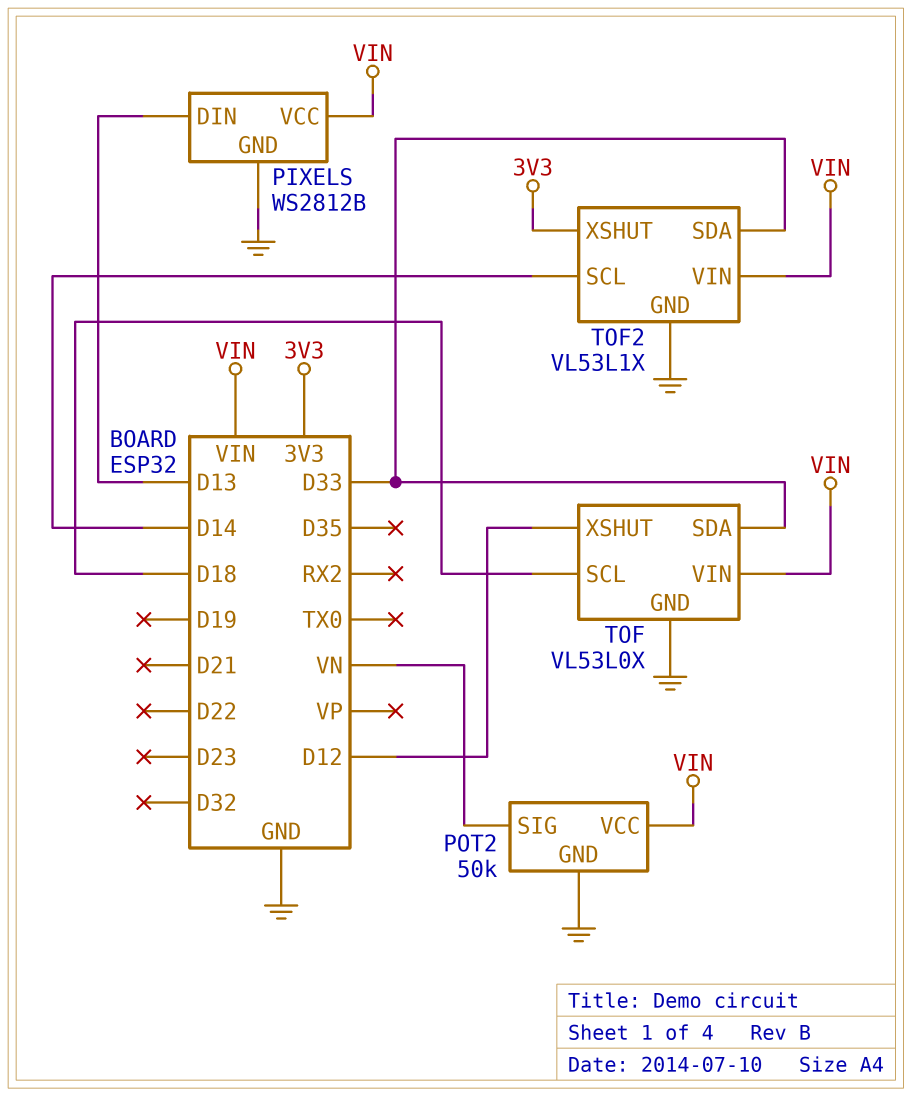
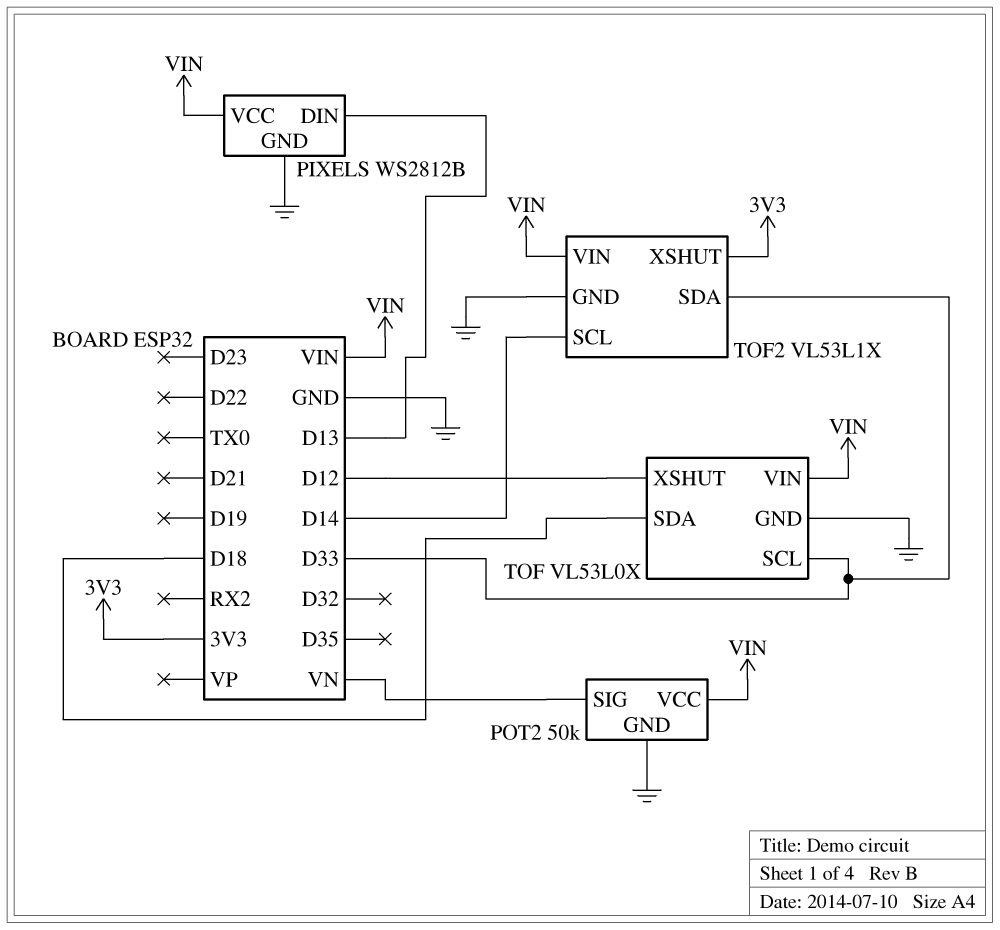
TOF pin SCL: D18 -> D33
TOF pin SDA: D33 -> D18

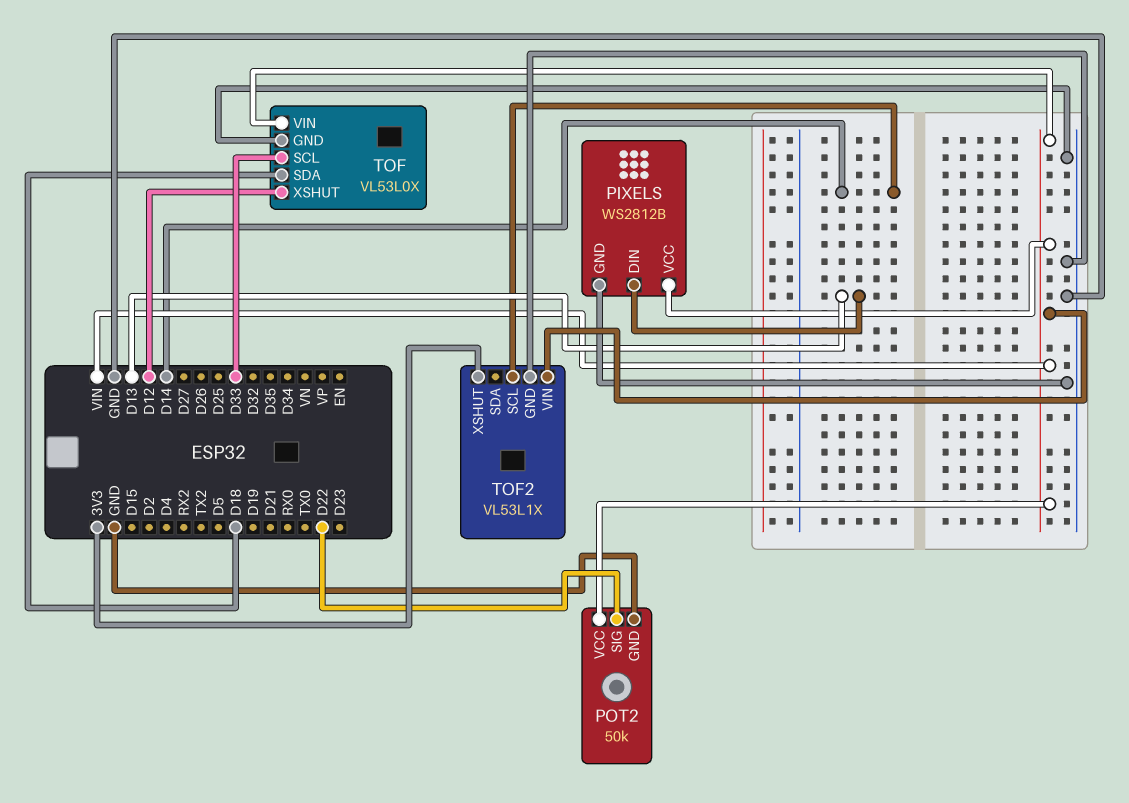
POT2 pin SIG: VN -> D22
TOF2 pin SDA: D33 -> none

